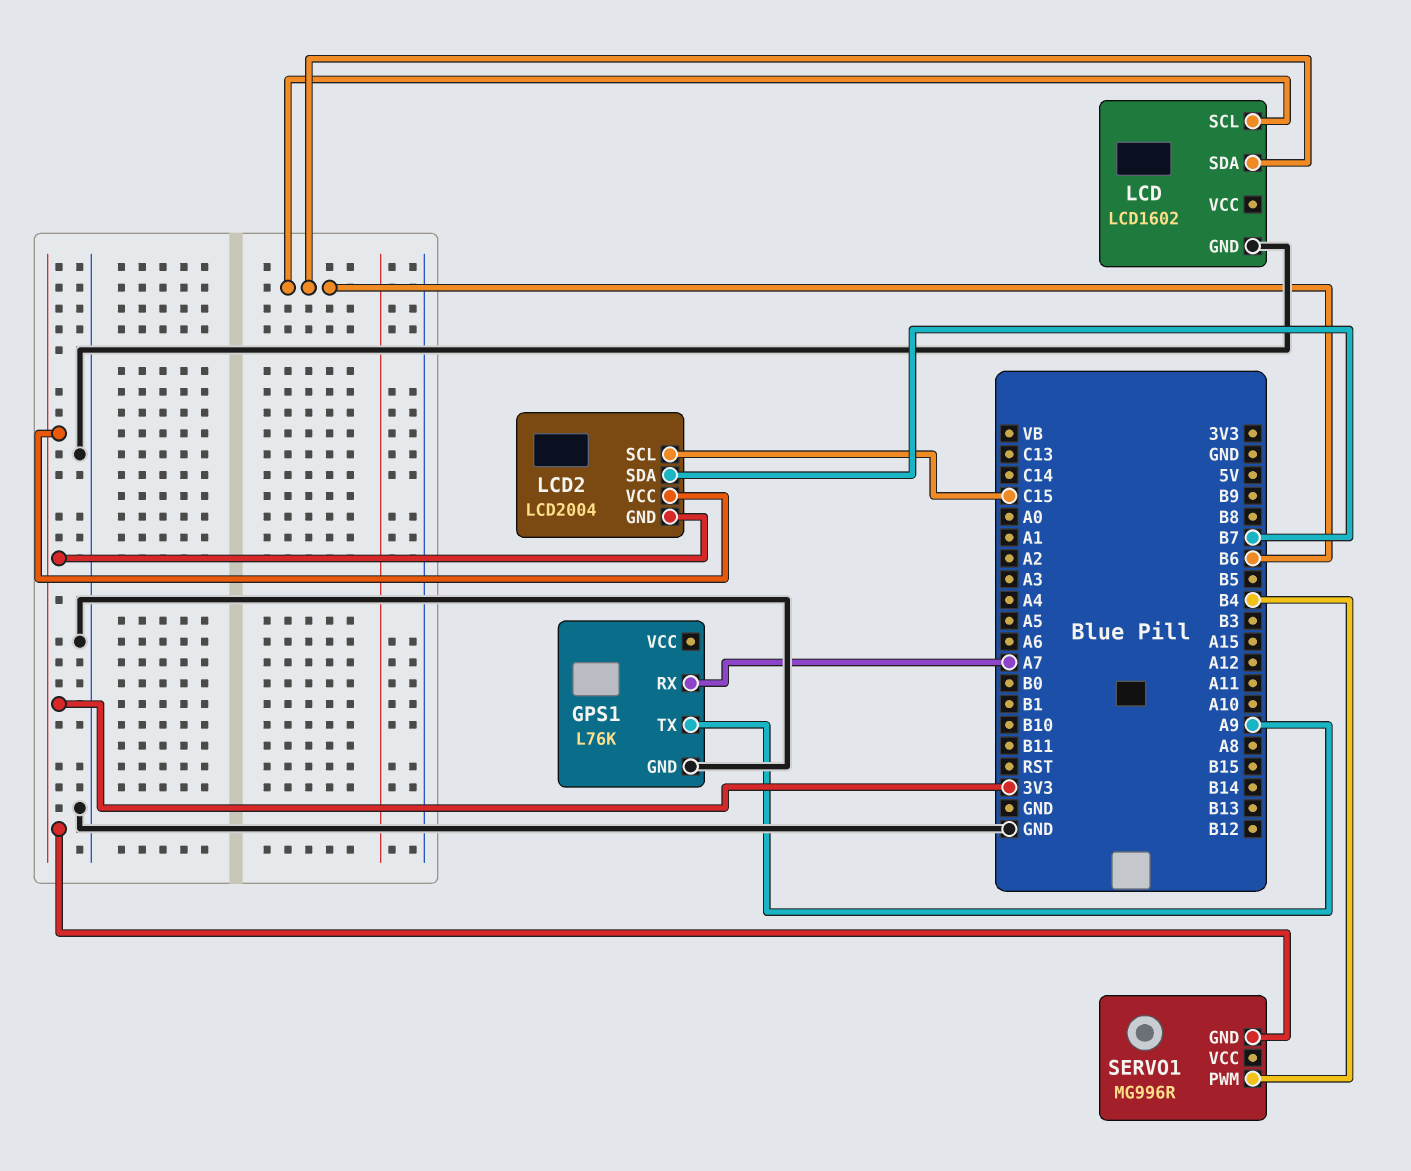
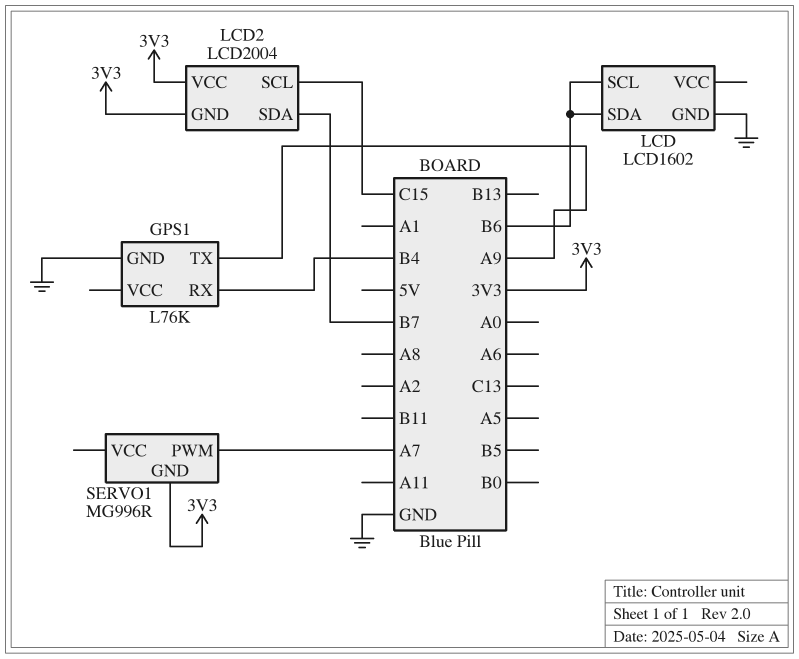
GPS1 pin RX: A7 -> B4
SERVO1 pin PWM: B4 -> A7

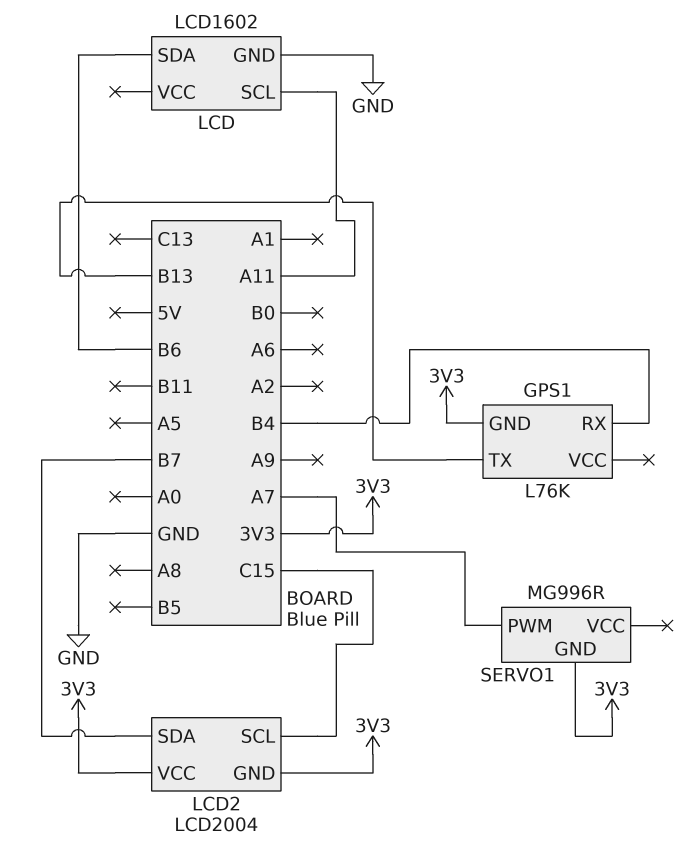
GPS1 pin GND: GND -> 3V3
GPS1 pin TX: A9 -> B13
LCD pin SCL: B6 -> A11

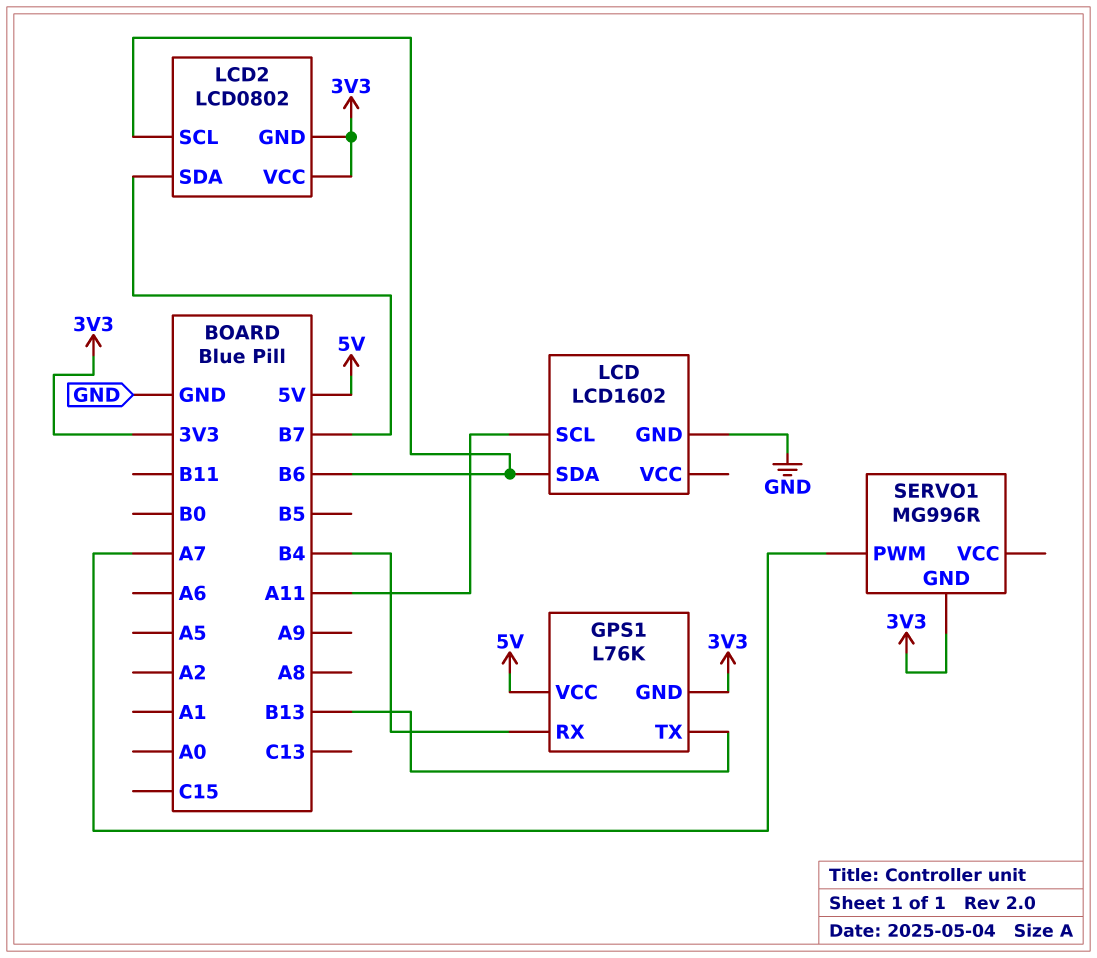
GPS1 pin VCC: none -> 5V
LCD2: LCD2004 -> LCD0802
LCD2 pin SCL: C15 -> B6

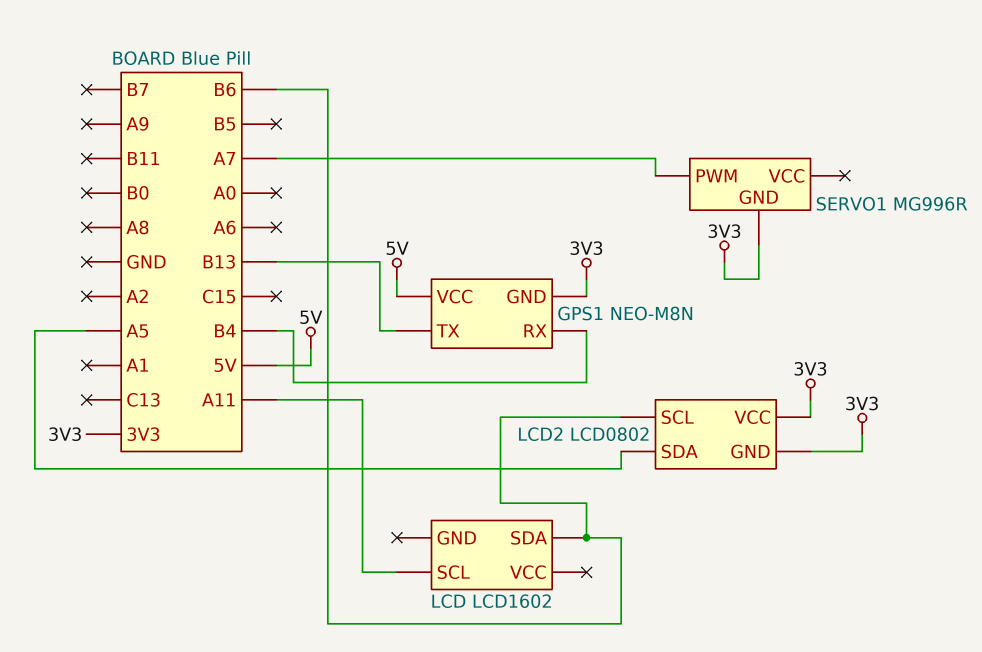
GPS1: L76K -> NEO-M8N
LCD pin GND: GND -> none
LCD2 pin SDA: B7 -> A5

